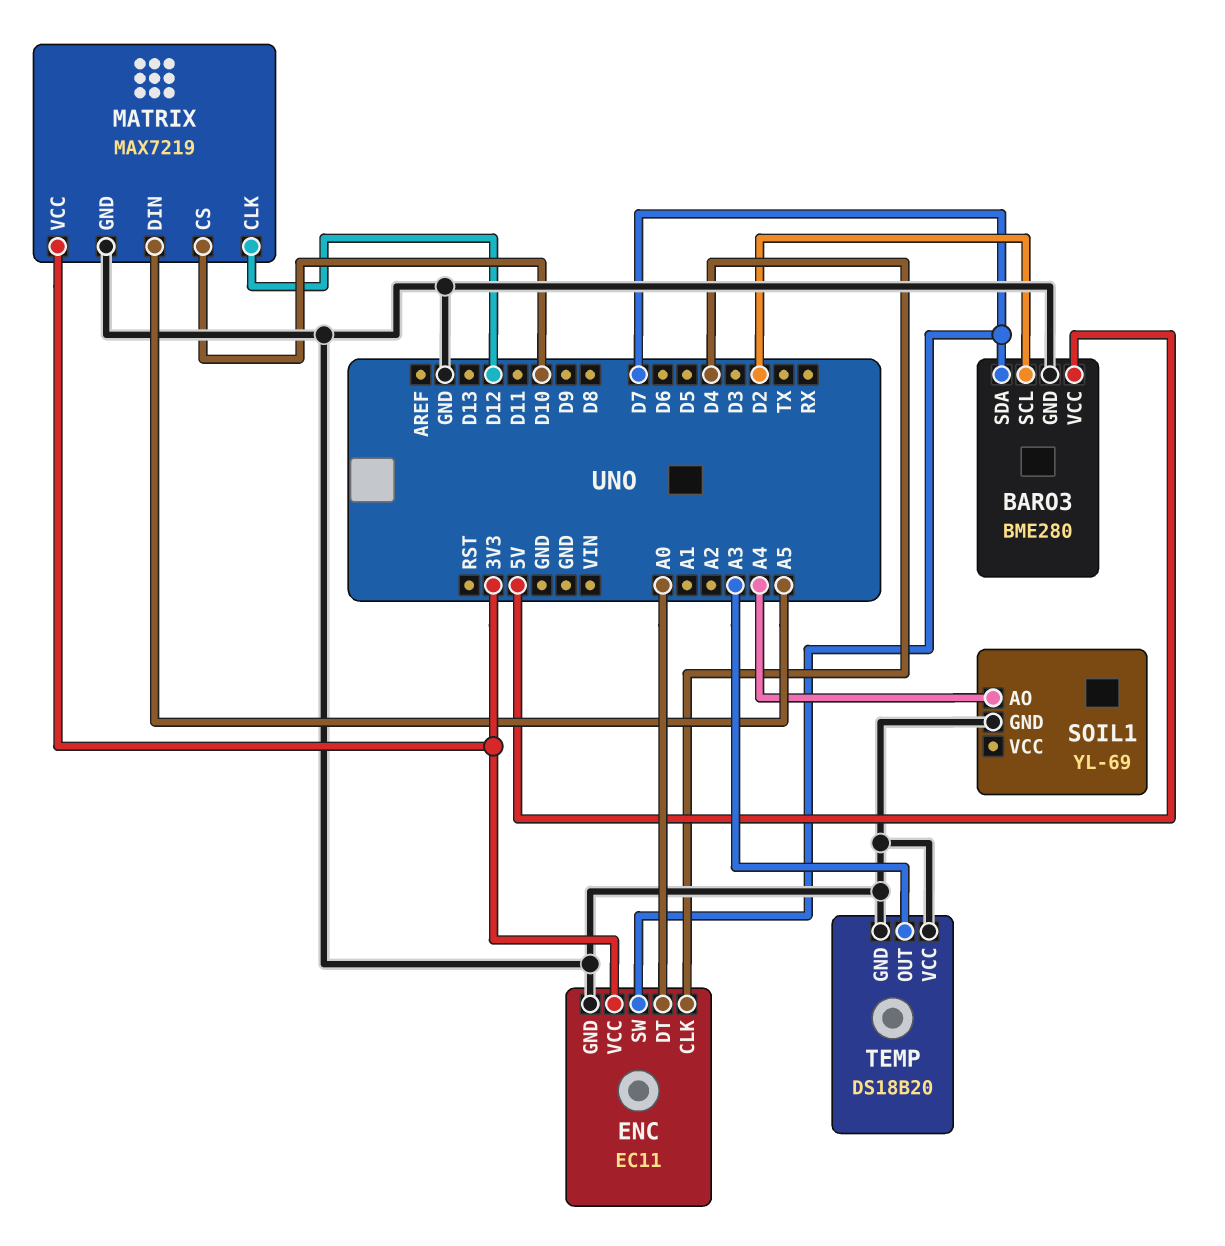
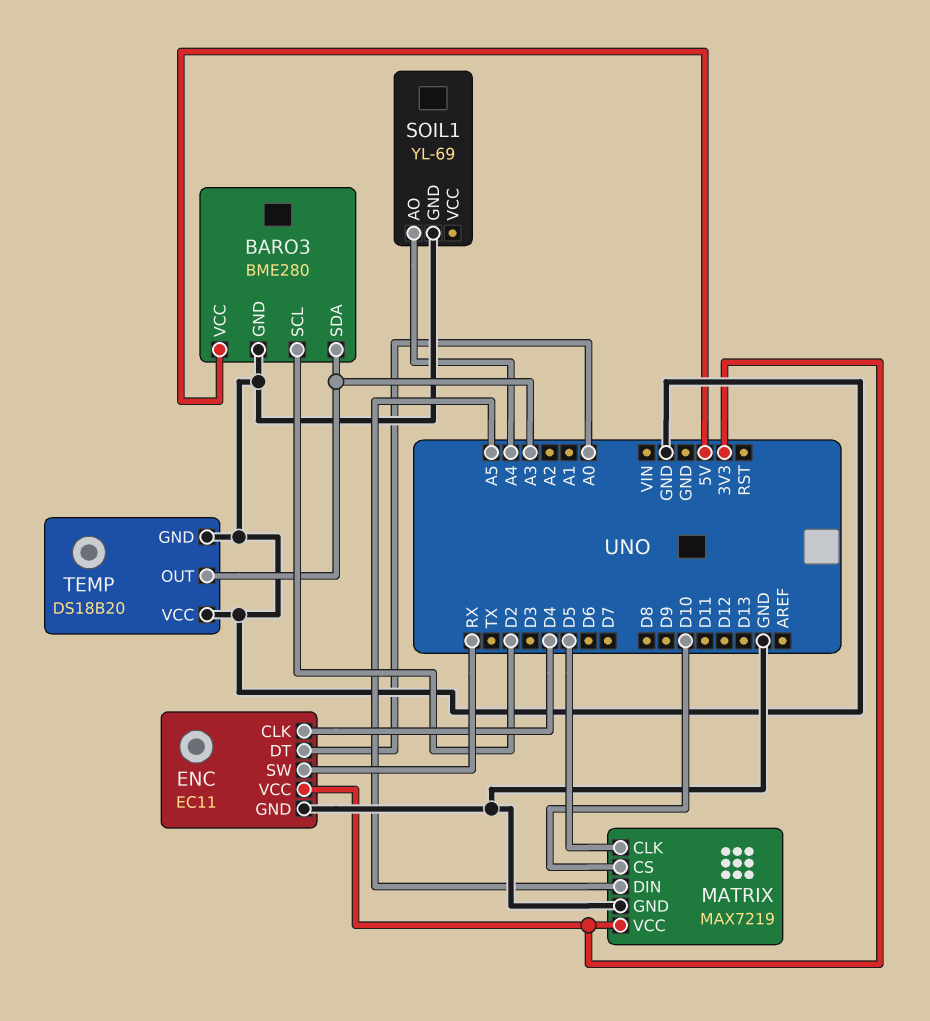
BARO3 pin SDA: D7 -> A3
ENC pin SW: D7 -> RX
MATRIX pin CLK: D12 -> D5

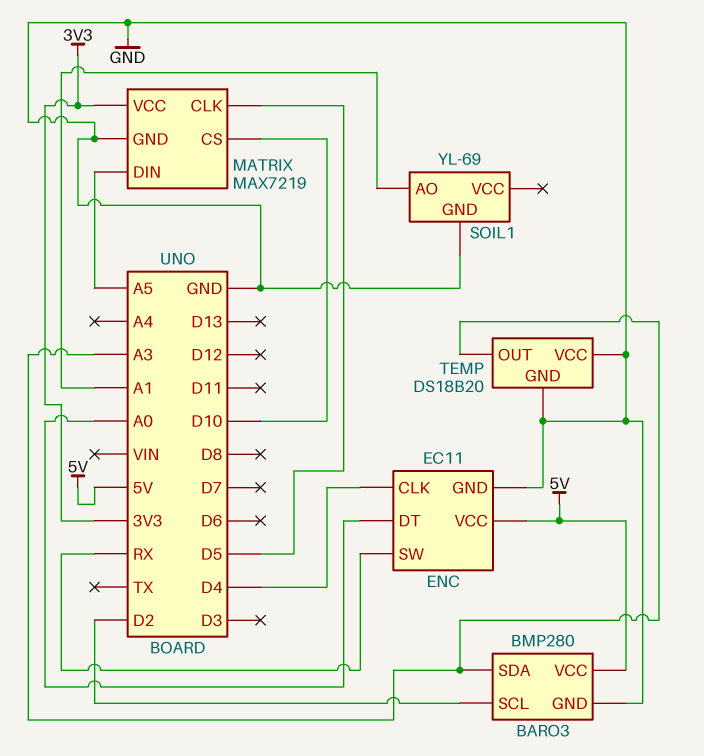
BARO3: BME280 -> BMP280
ENC pin VCC: 3V3 -> 5V
SOIL1 pin AO: A4 -> A1

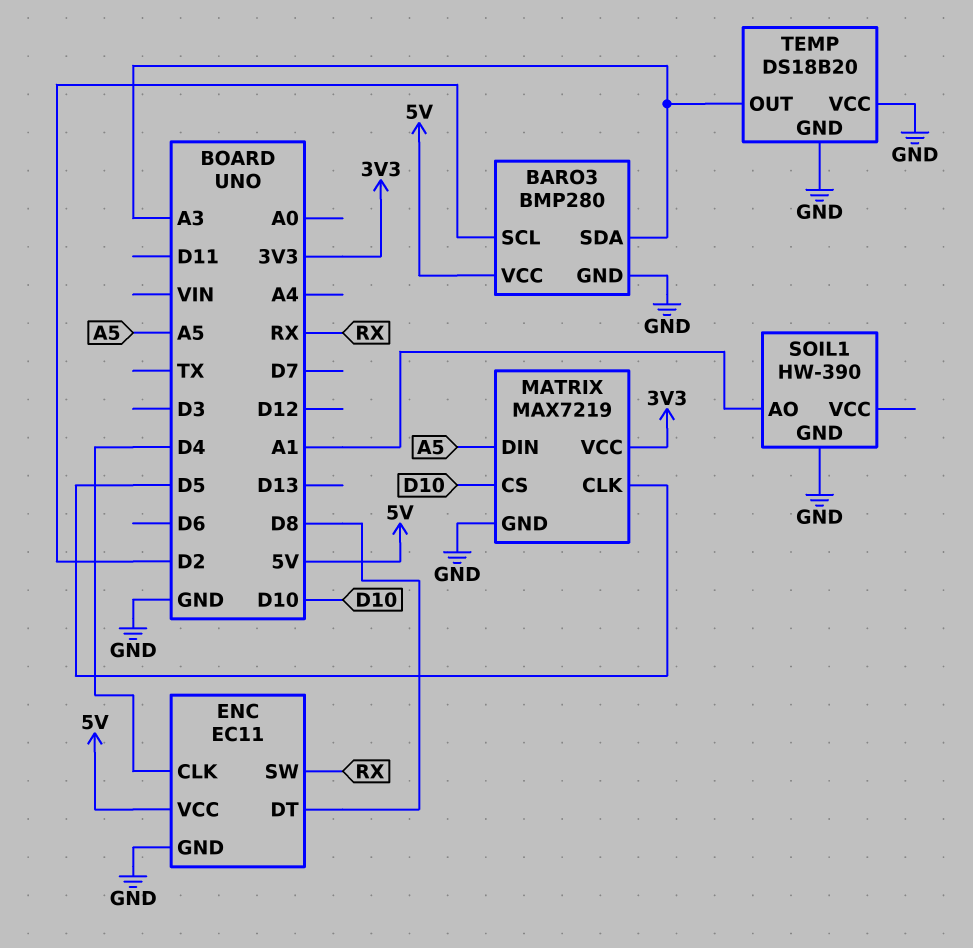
ENC pin DT: A0 -> D8
SOIL1: YL-69 -> HW-390

